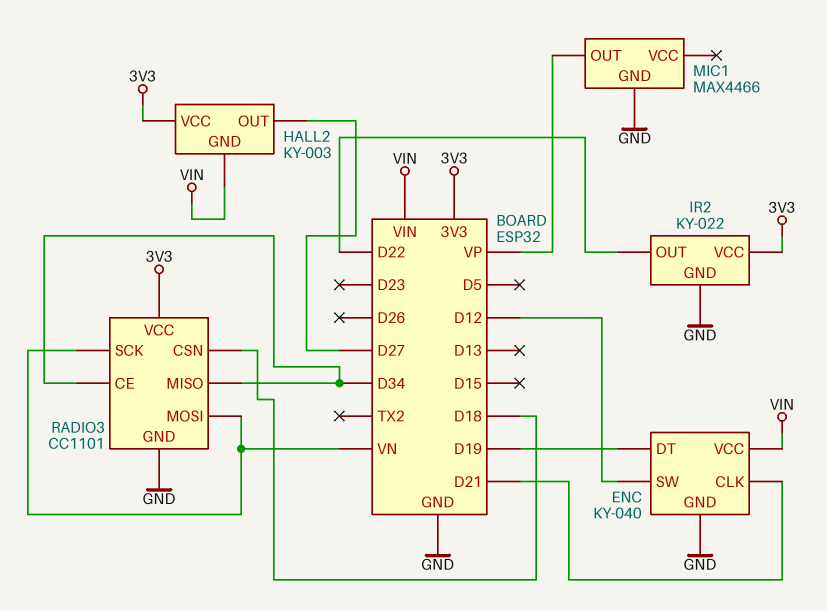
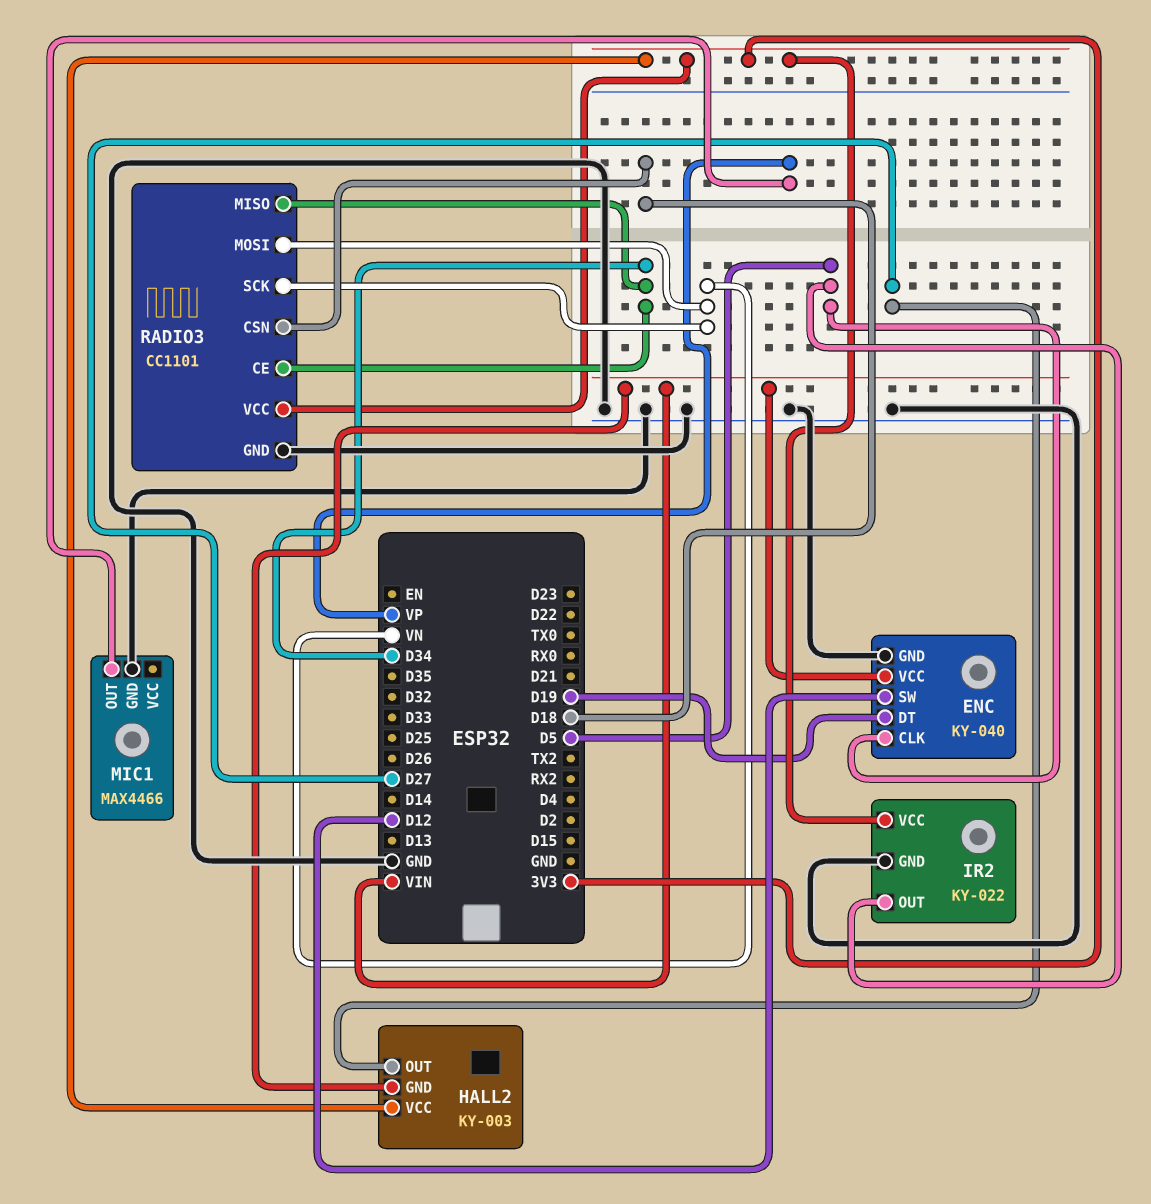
ENC pin CLK: D21 -> D5
IR2 pin OUT: D22 -> D5

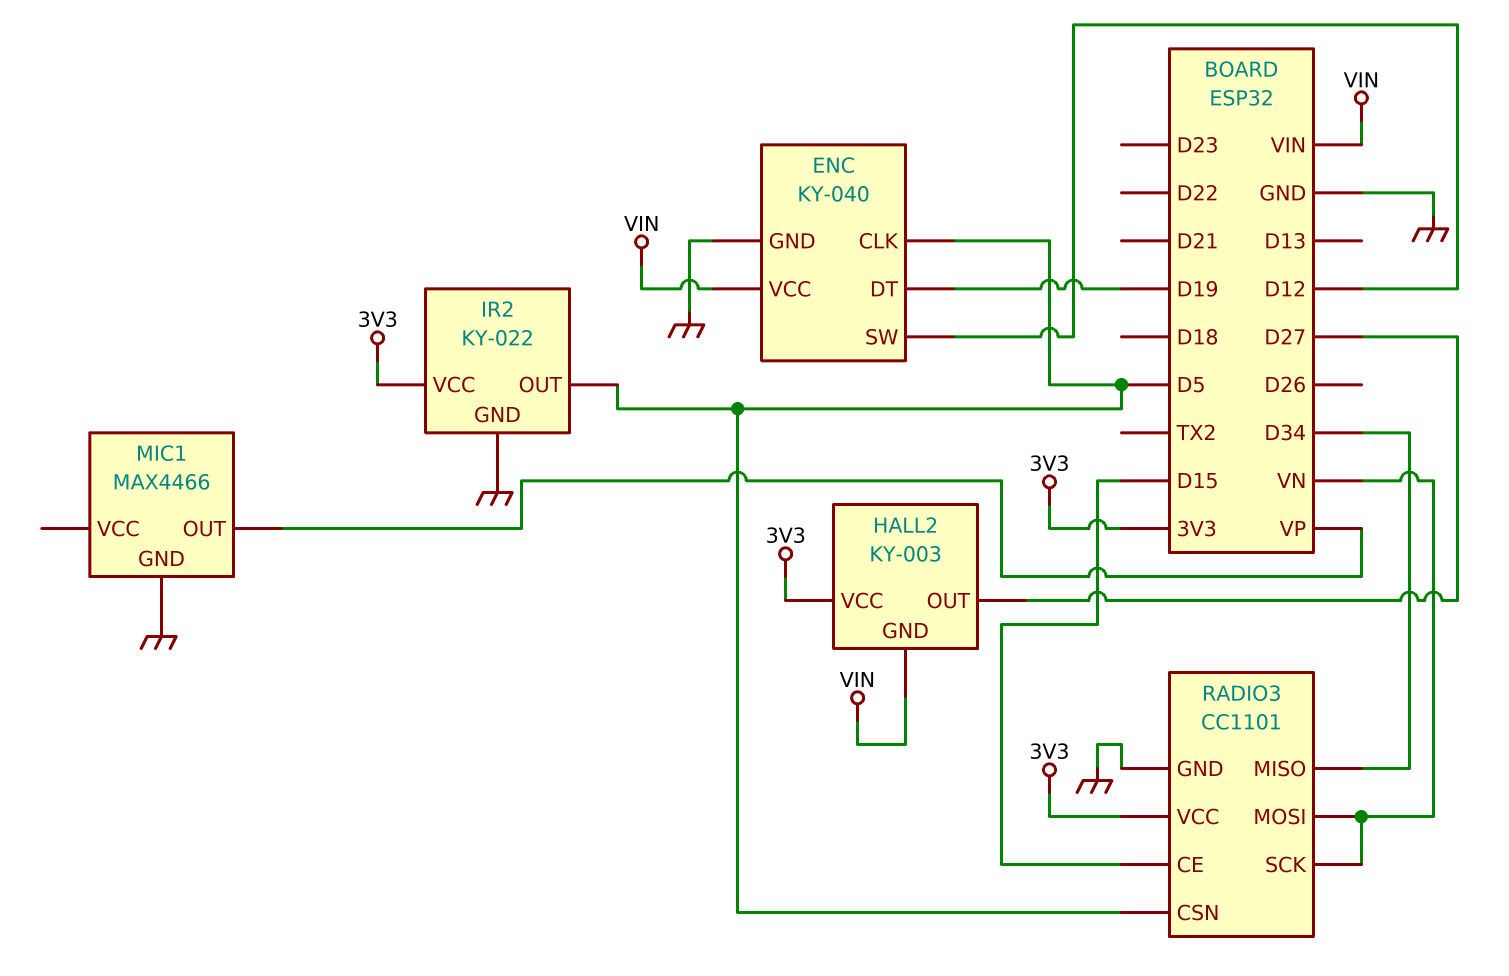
RADIO3 pin CE: D34 -> D15
RADIO3 pin CSN: D18 -> D5

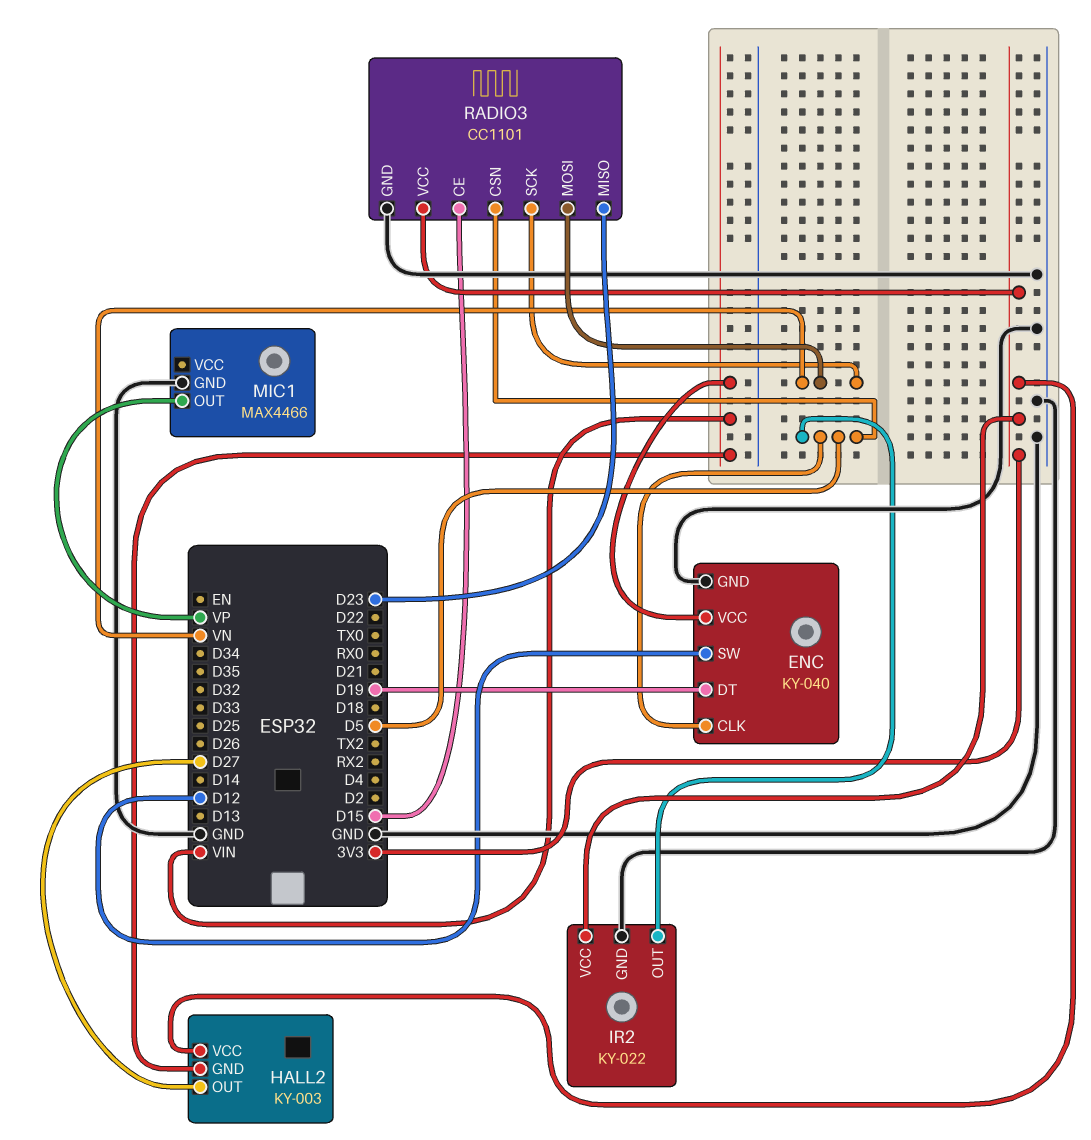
RADIO3 pin MISO: D34 -> D23

